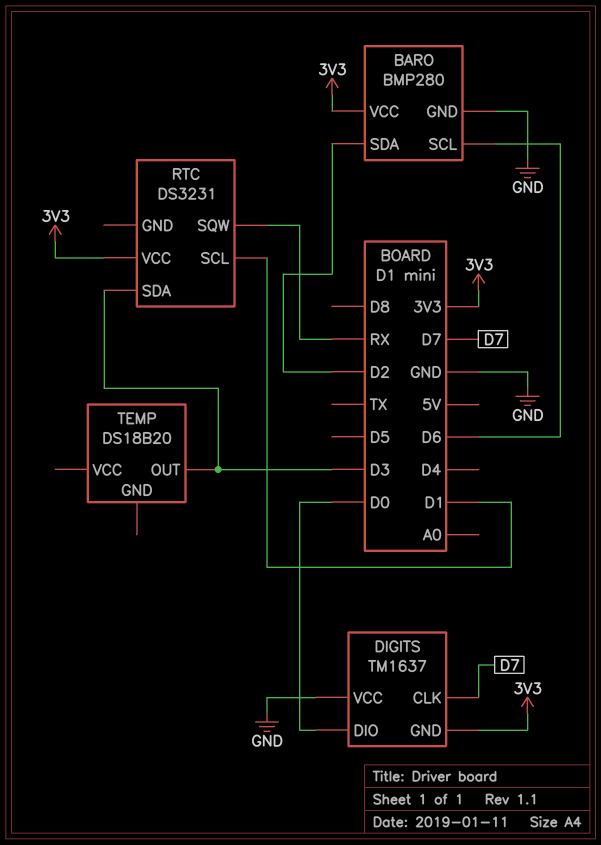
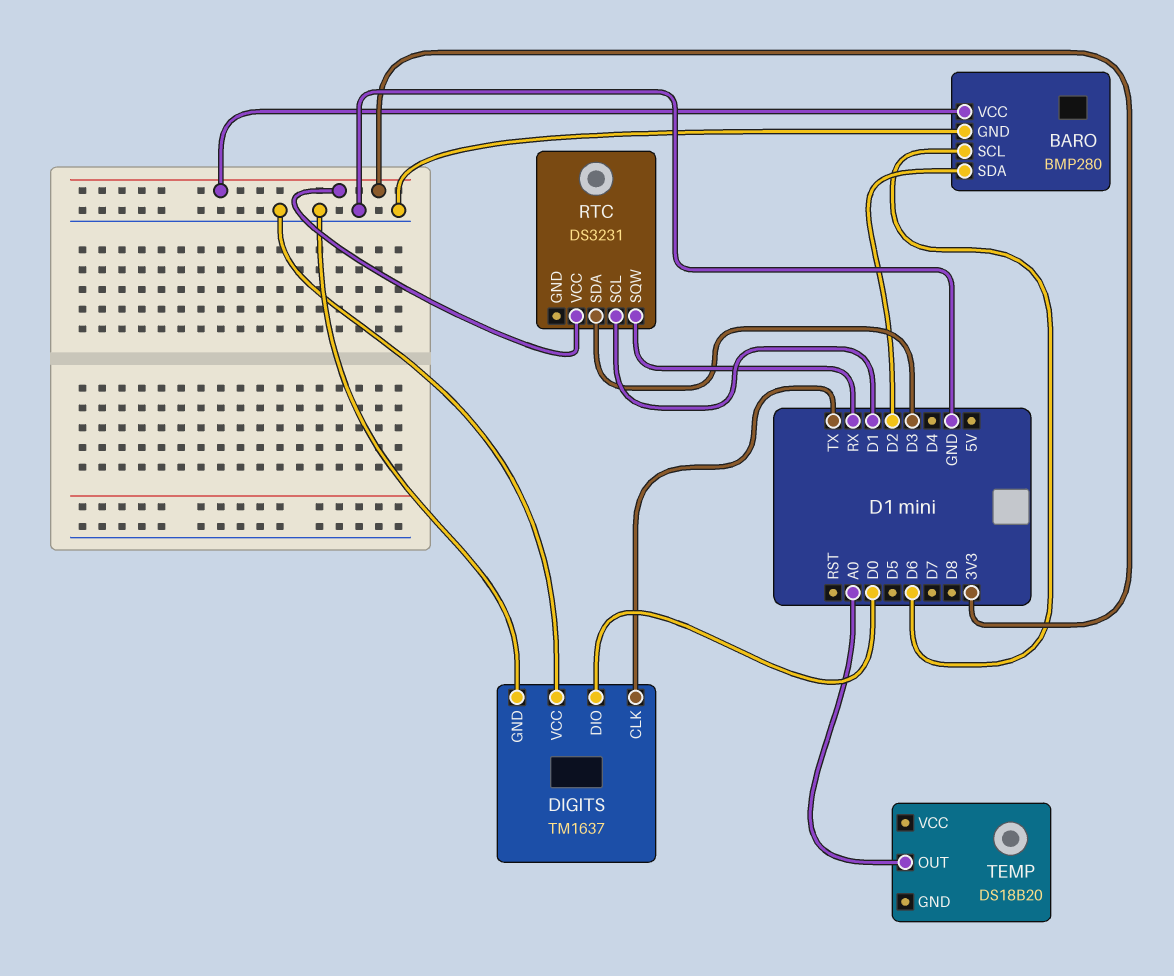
DIGITS pin CLK: D7 -> TX
DIGITS pin GND: 3V3 -> GND
TEMP pin OUT: D3 -> A0

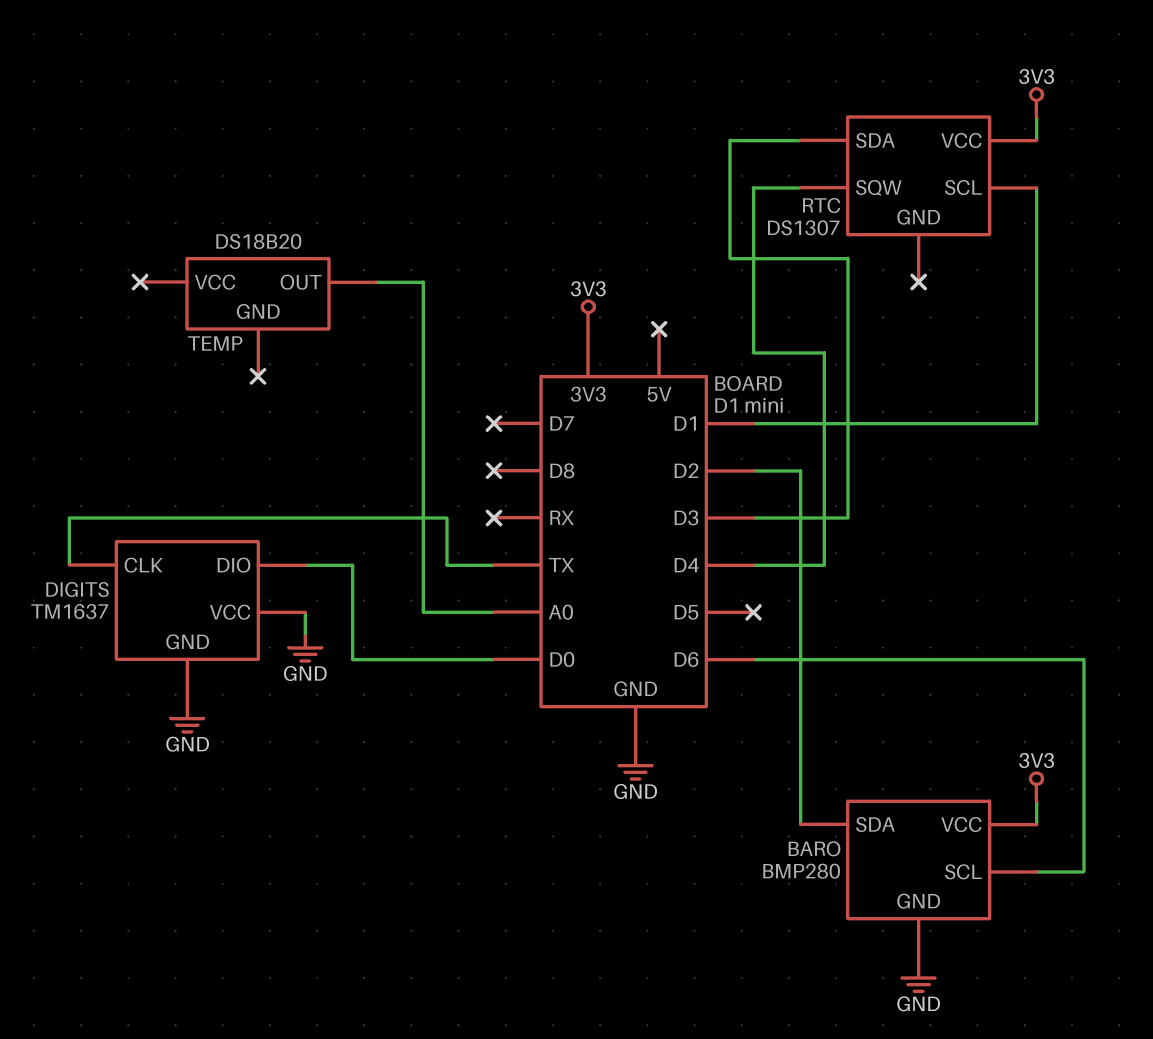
RTC: DS3231 -> DS1307
RTC pin SQW: RX -> D4

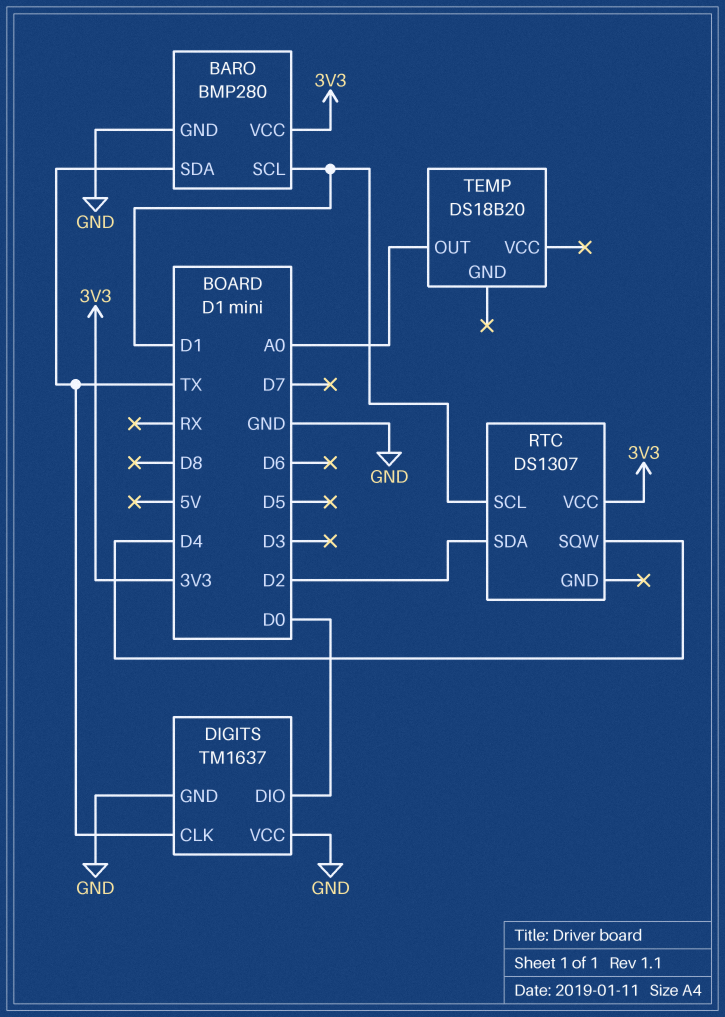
BARO pin SCL: D6 -> D1
BARO pin SDA: D2 -> TX
RTC pin SDA: D3 -> D2

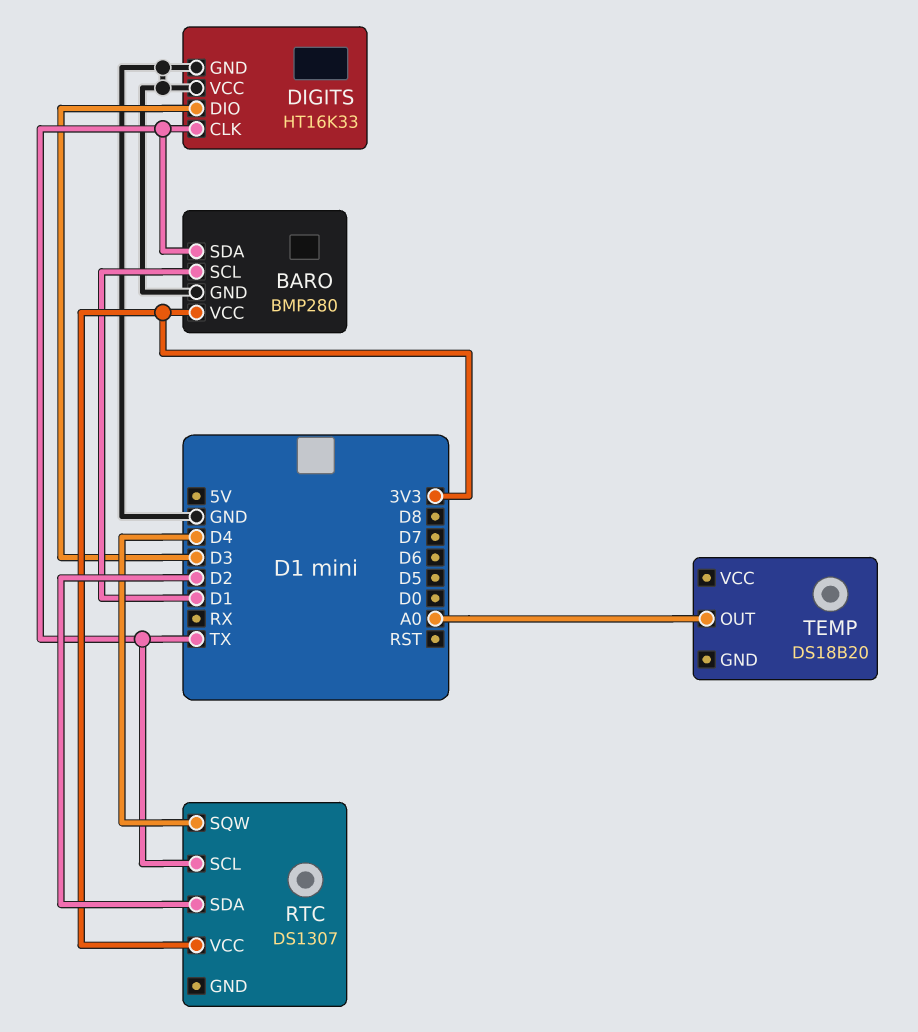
DIGITS: TM1637 -> HT16K33
DIGITS pin DIO: D0 -> D3
RTC pin SCL: D1 -> TX

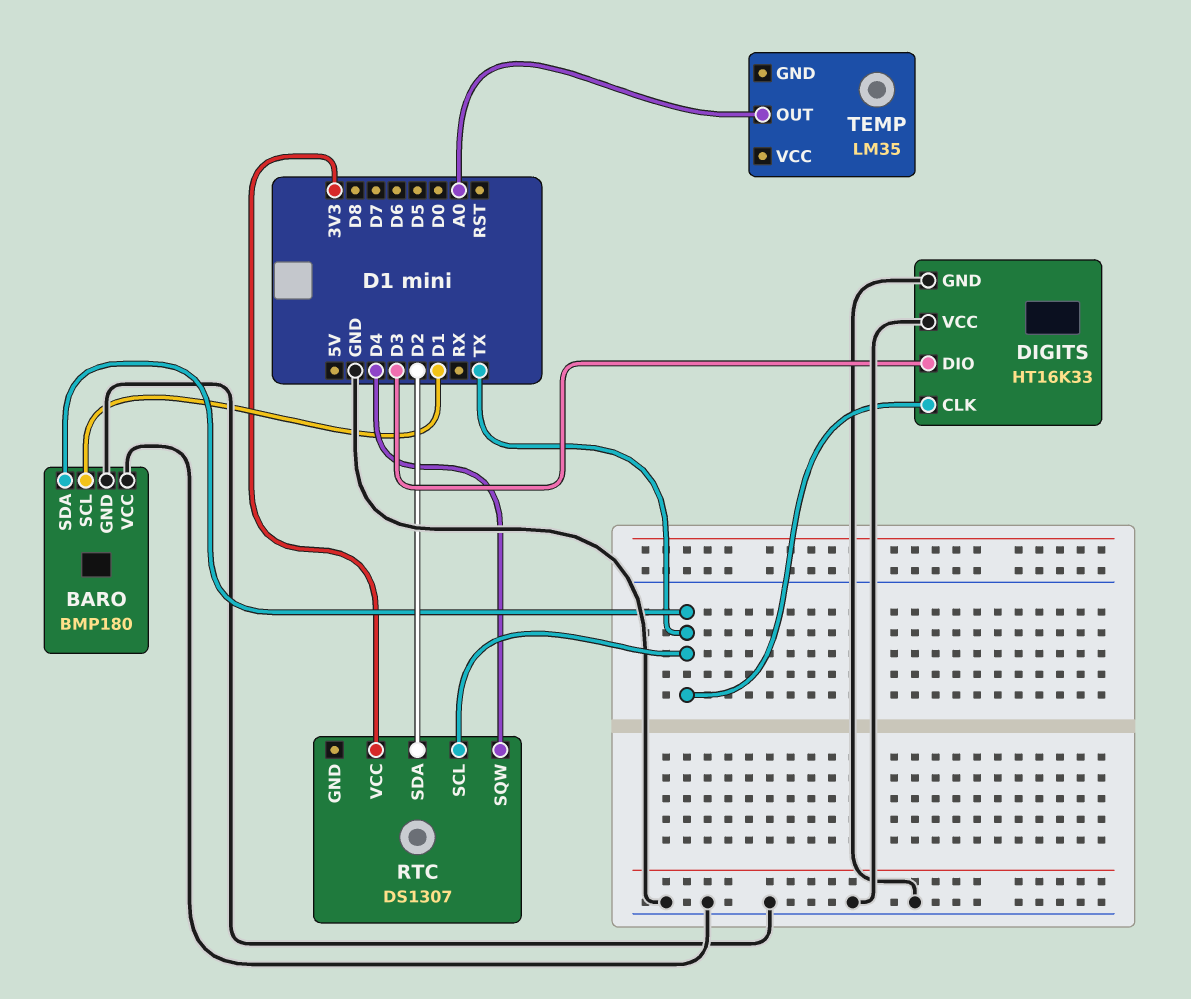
BARO: BMP280 -> BMP180
BARO pin VCC: 3V3 -> GND
TEMP: DS18B20 -> LM35

